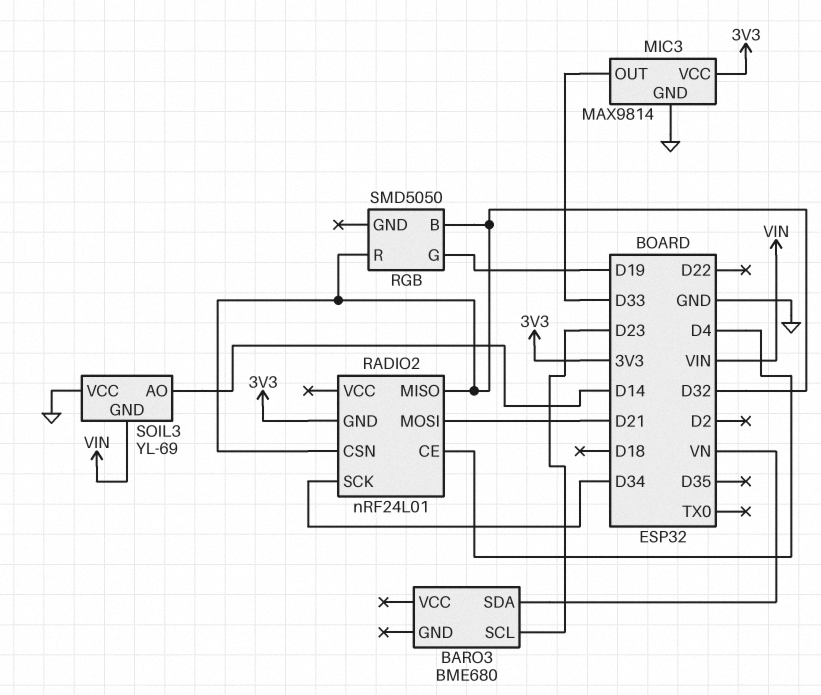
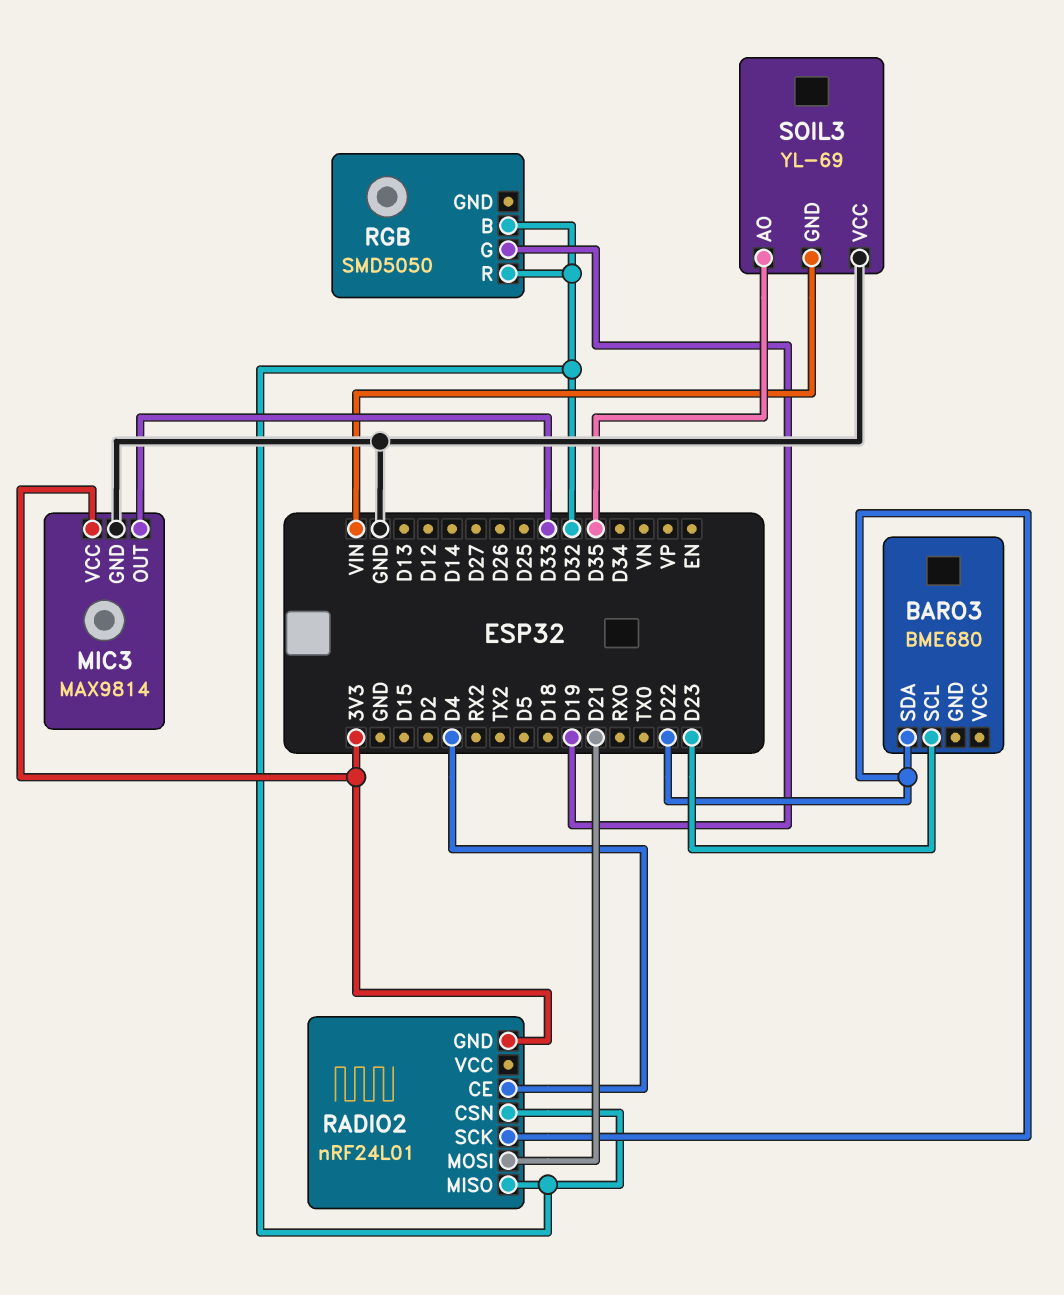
BARO3 pin SDA: VN -> D22
RADIO2 pin SCK: D34 -> D22
SOIL3 pin AO: D14 -> D35

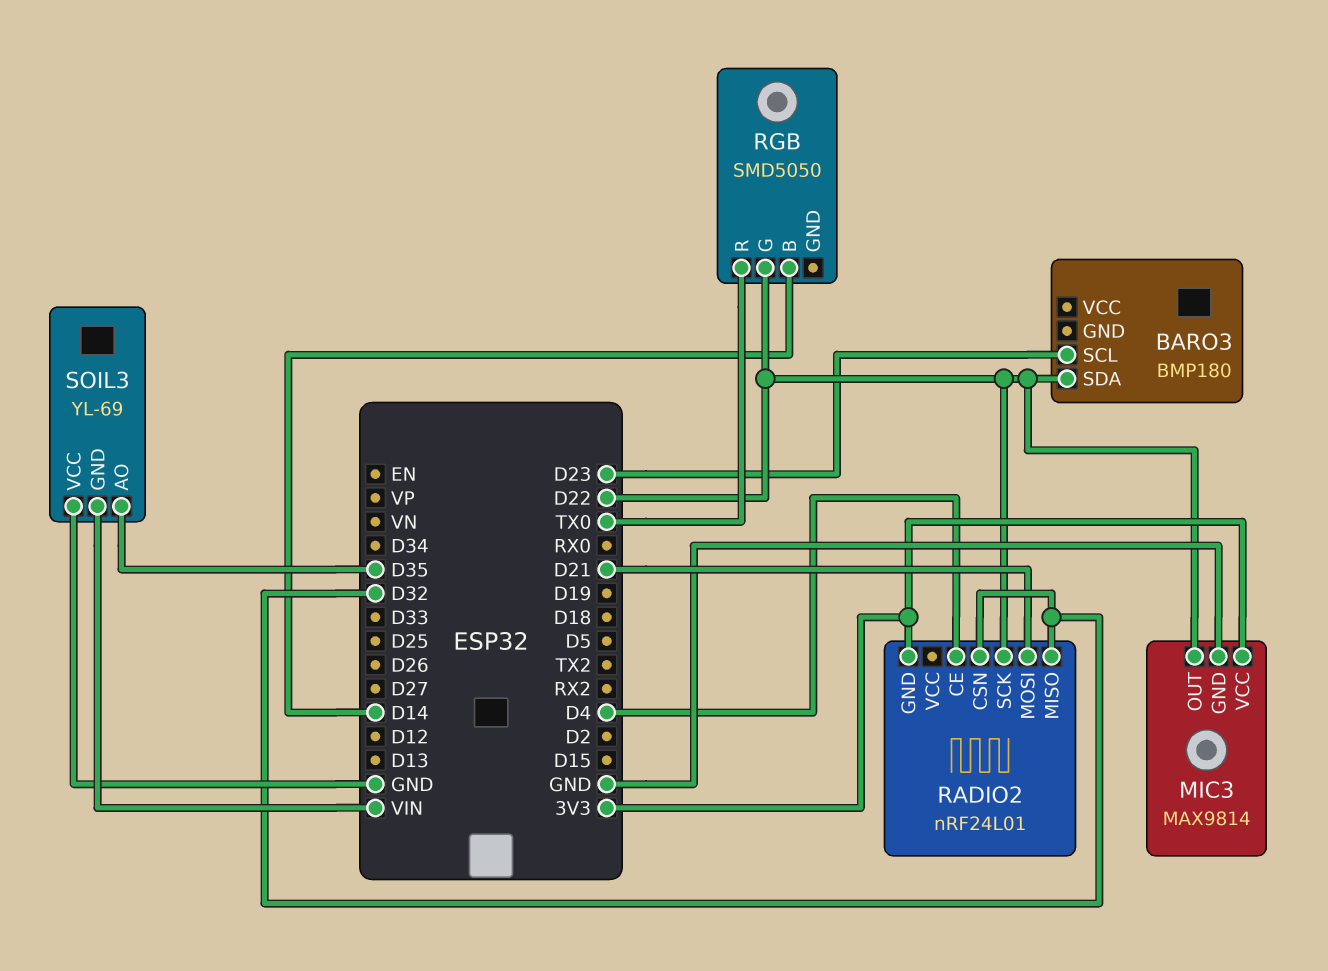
BARO3: BME680 -> BMP180
MIC3 pin OUT: D33 -> D22
RGB pin B: D32 -> D14
RGB pin G: D19 -> D22
RGB pin R: D32 -> TX0

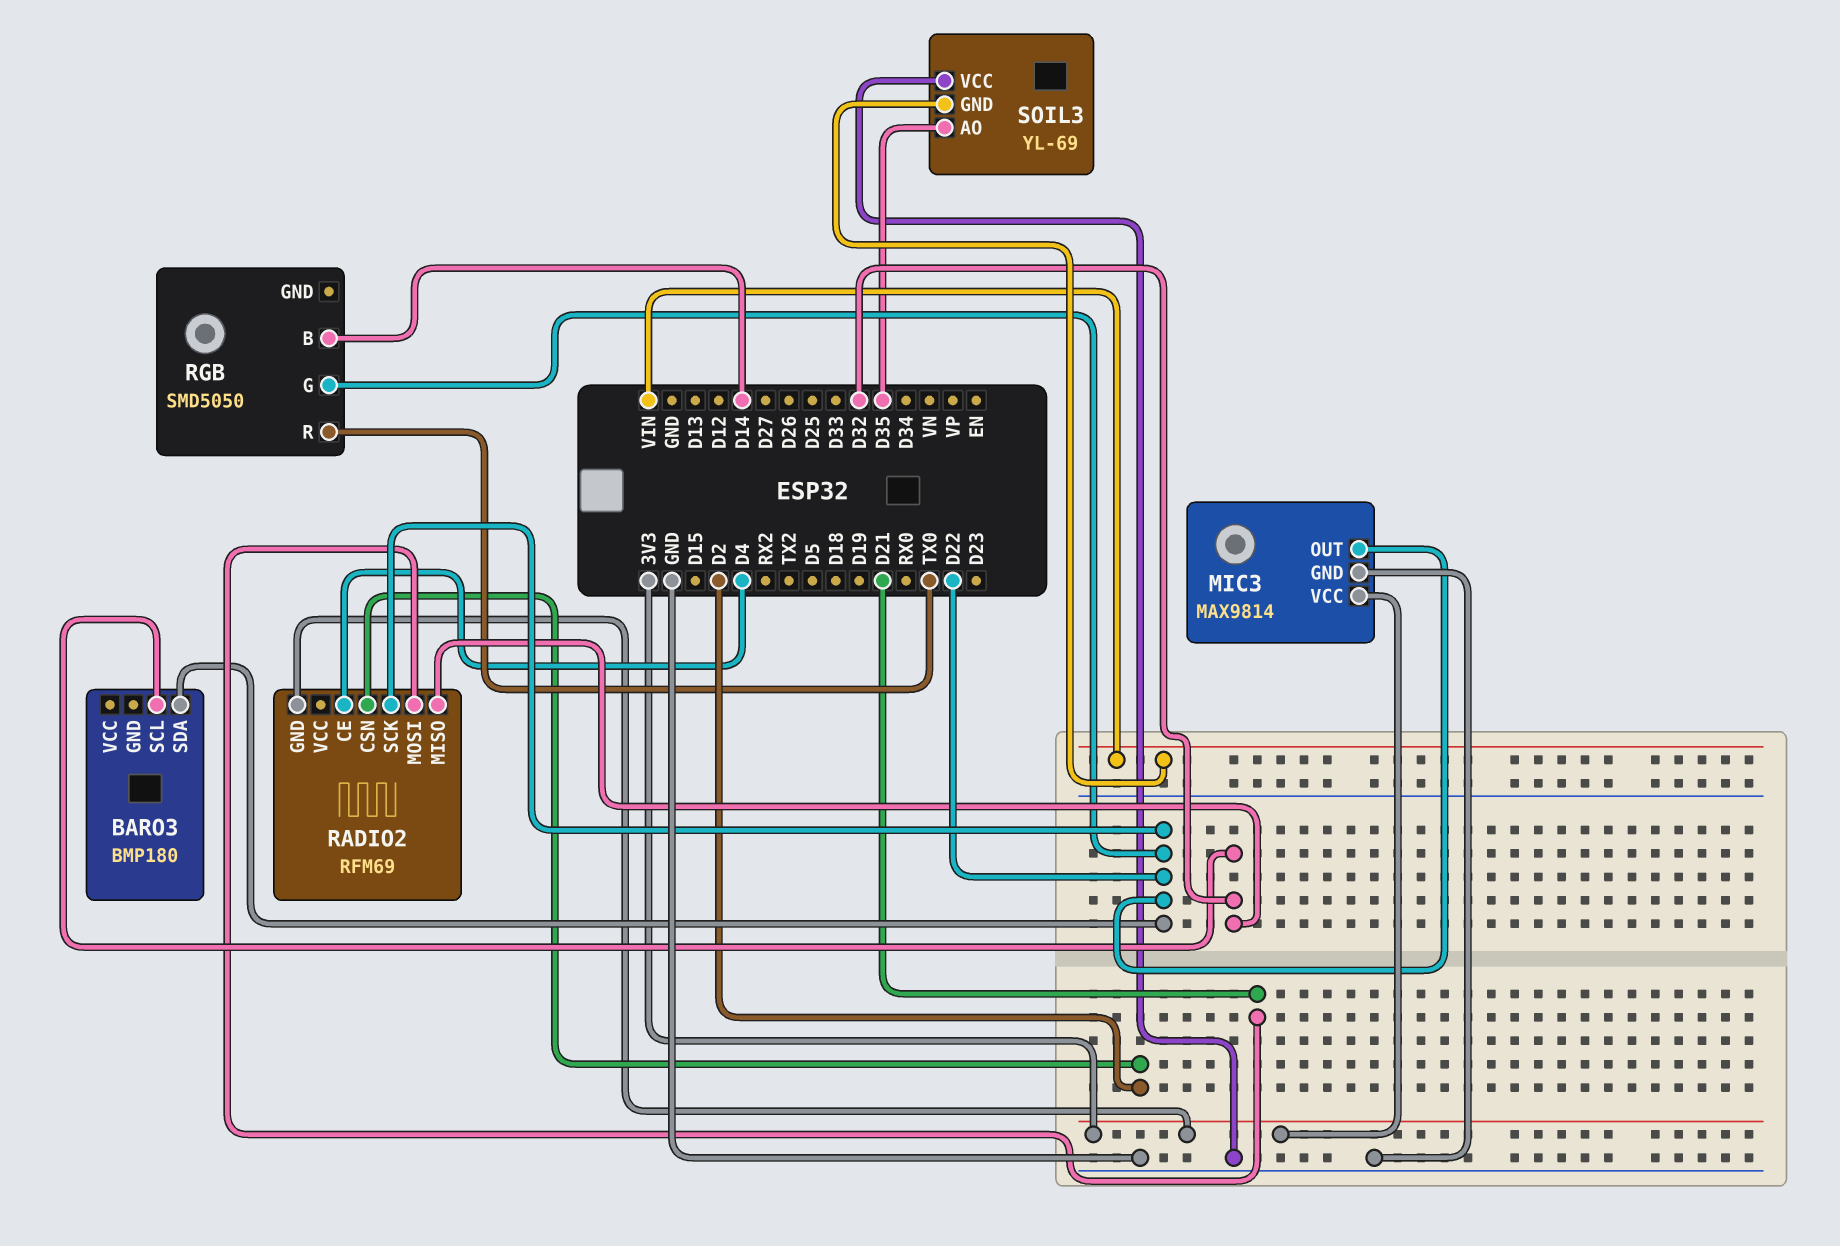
BARO3 pin SCL: D23 -> D32
RADIO2: nRF24L01 -> RFM69
RADIO2 pin CSN: D32 -> D2

